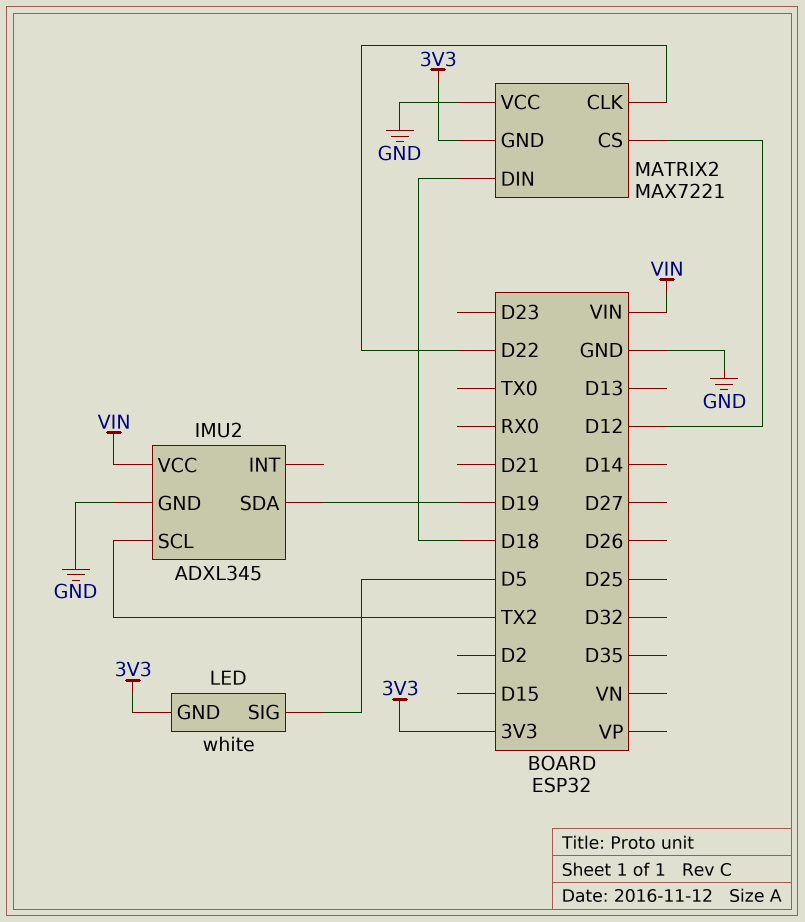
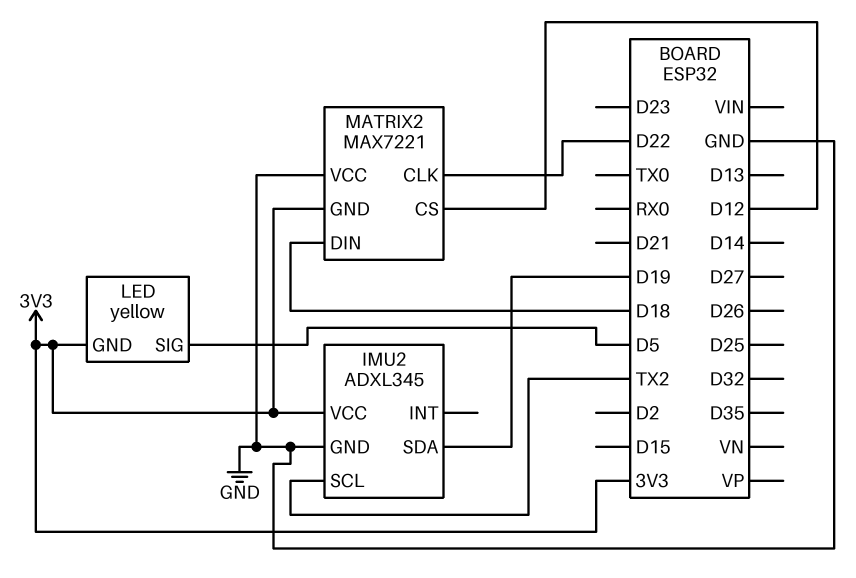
IMU2 pin VCC: VIN -> 3V3
LED: white -> yellow

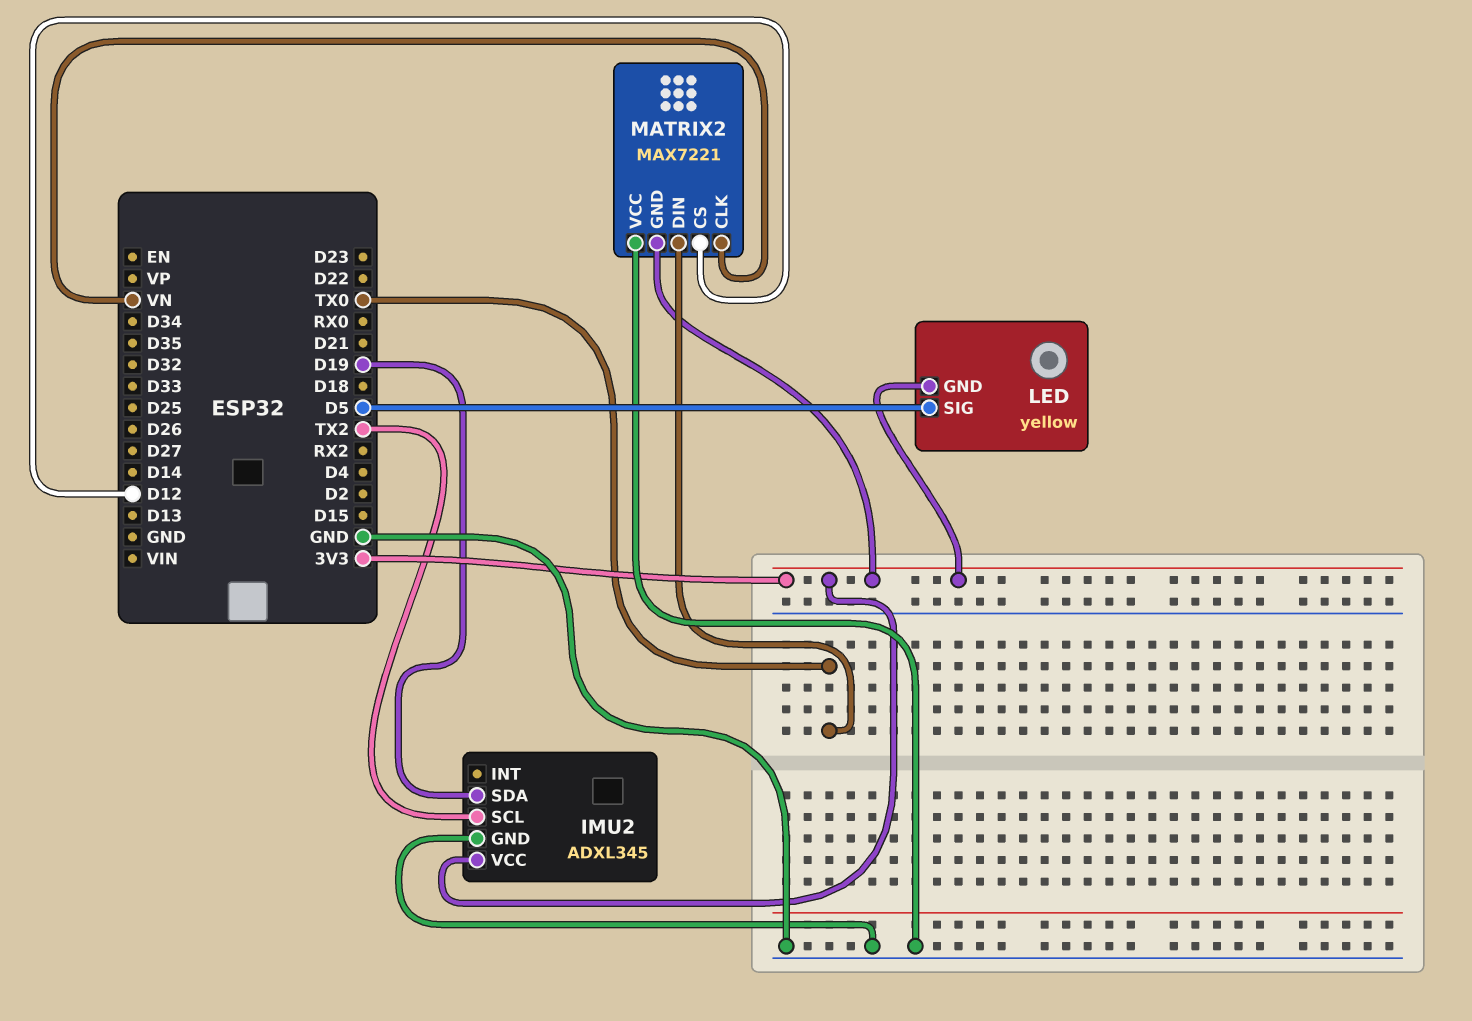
MATRIX2 pin CLK: D22 -> VN
MATRIX2 pin DIN: D18 -> TX0

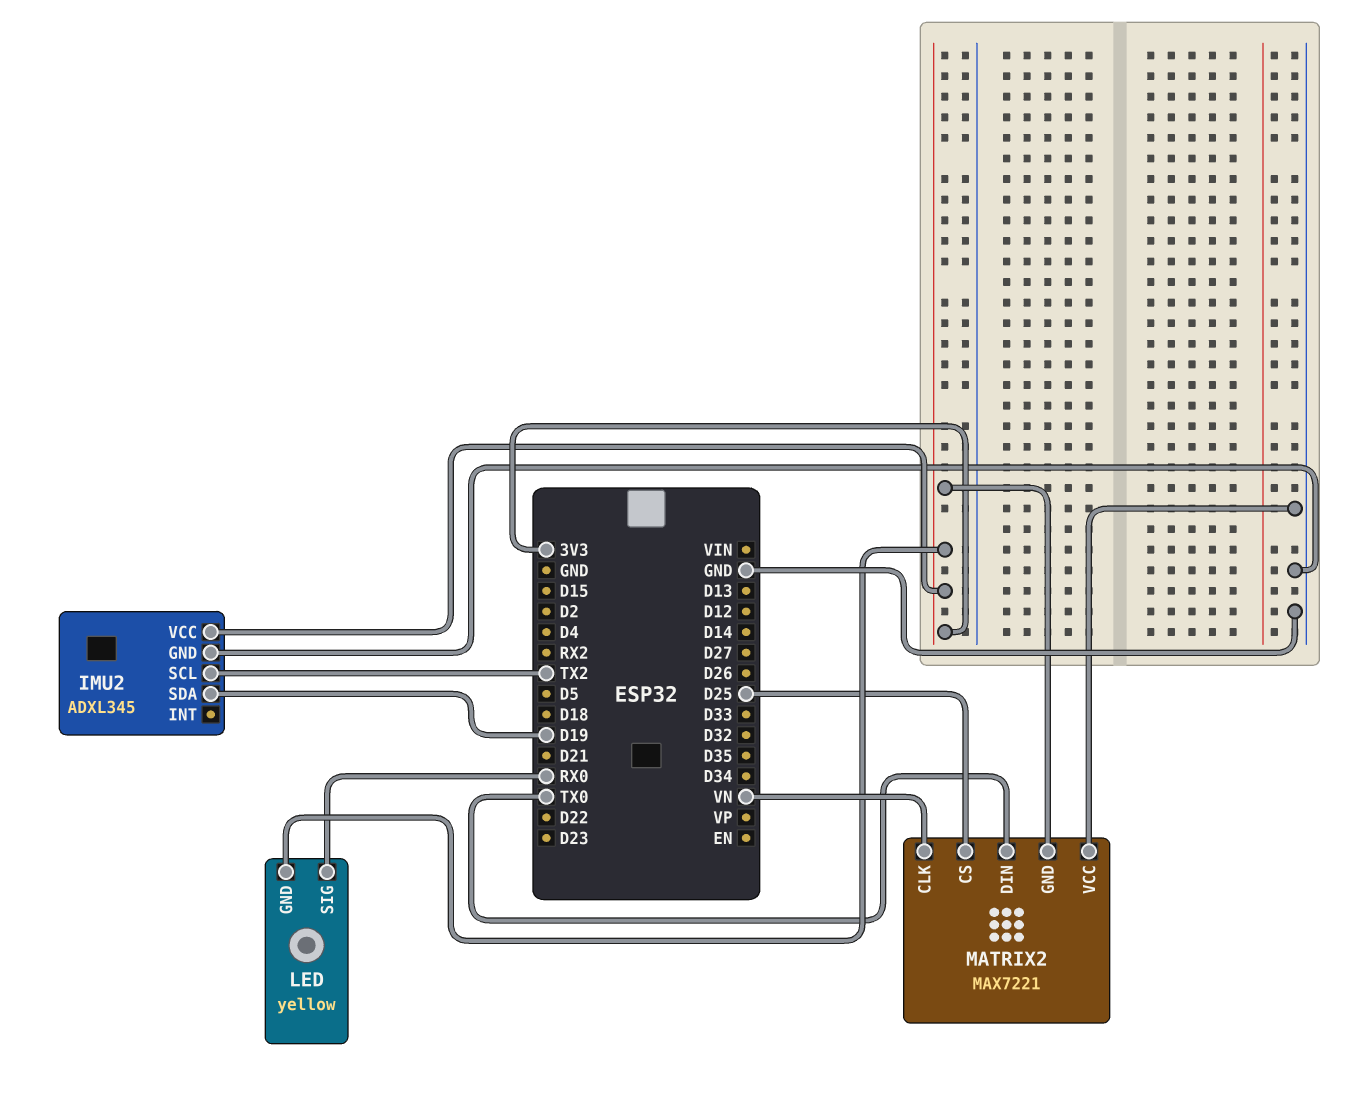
LED pin SIG: D5 -> RX0
MATRIX2 pin CS: D12 -> D25

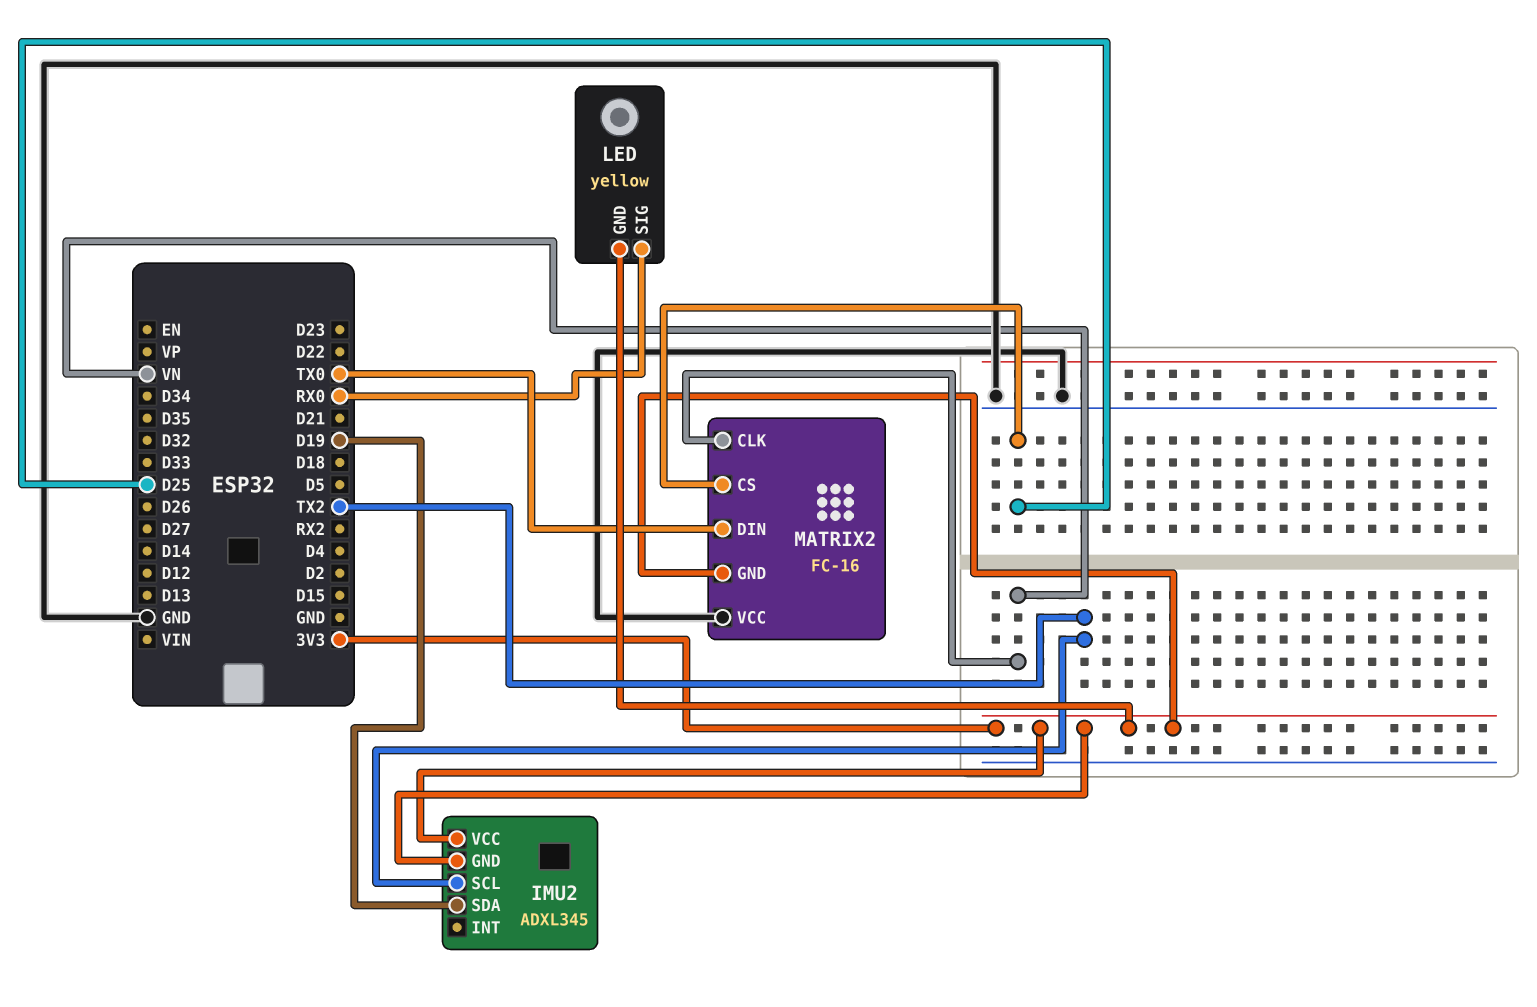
IMU2 pin GND: GND -> 3V3
MATRIX2: MAX7221 -> FC-16

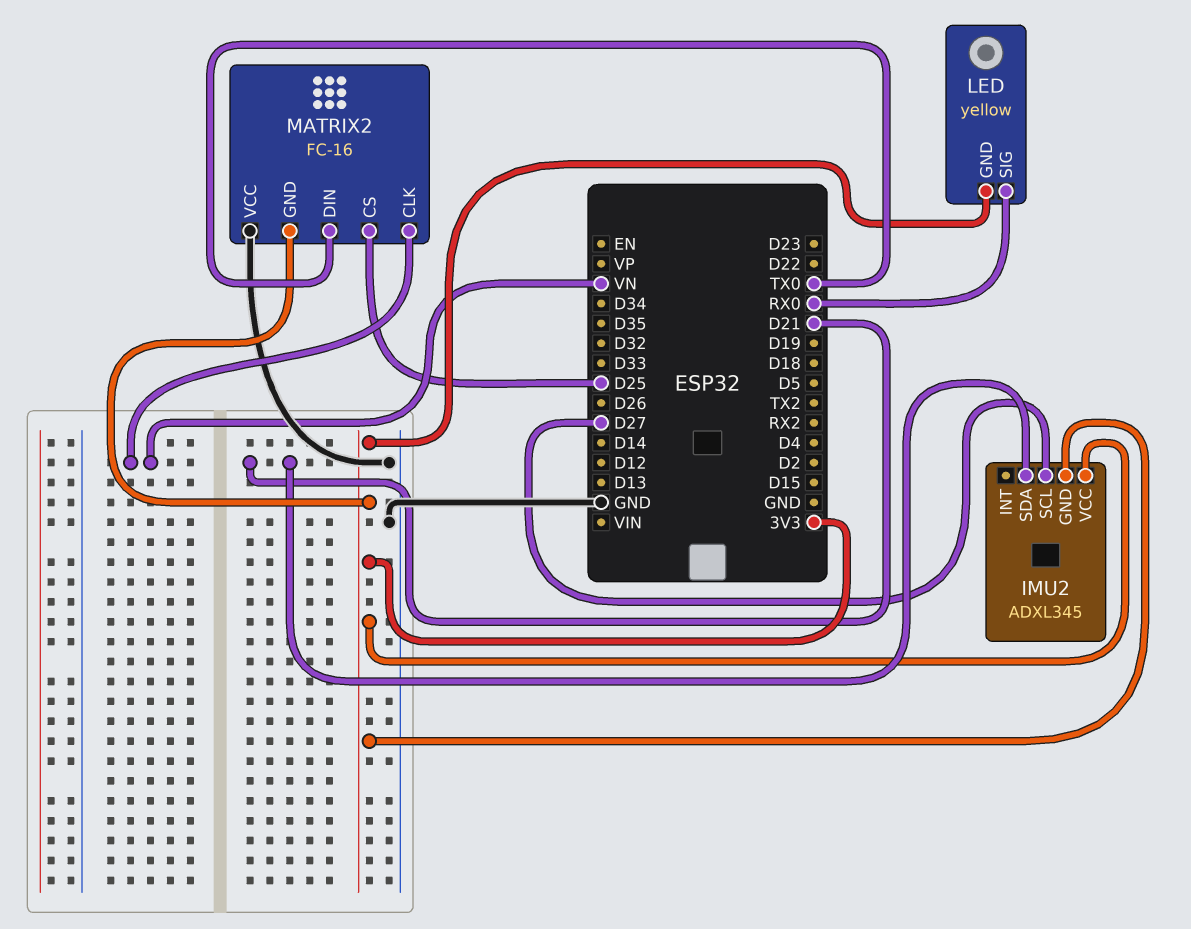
IMU2 pin SCL: TX2 -> D27
IMU2 pin SDA: D19 -> D21

